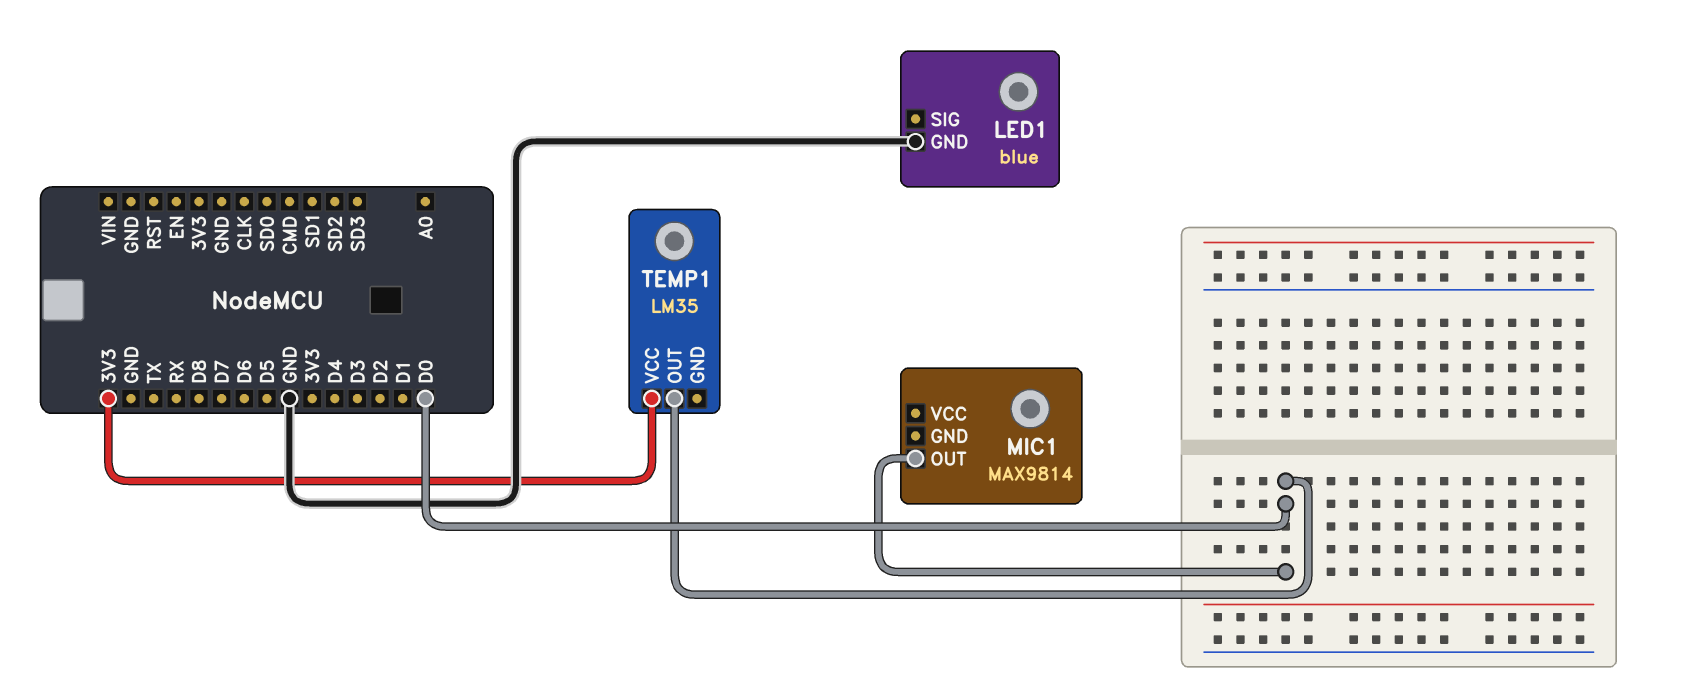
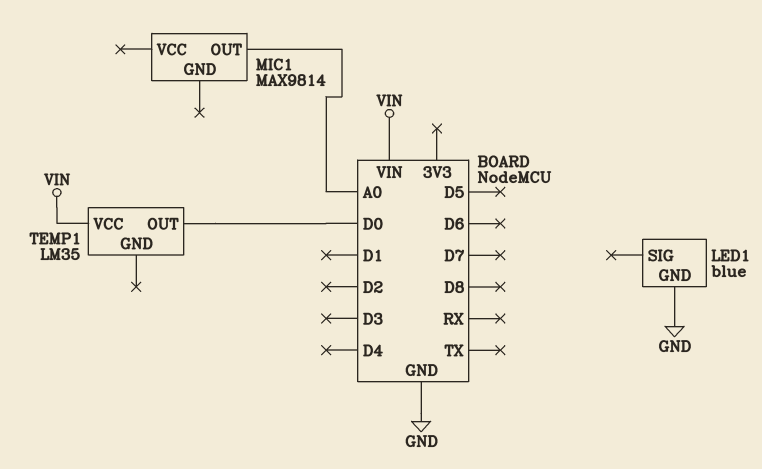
MIC1 pin OUT: D0 -> A0
TEMP1 pin VCC: 3V3 -> VIN

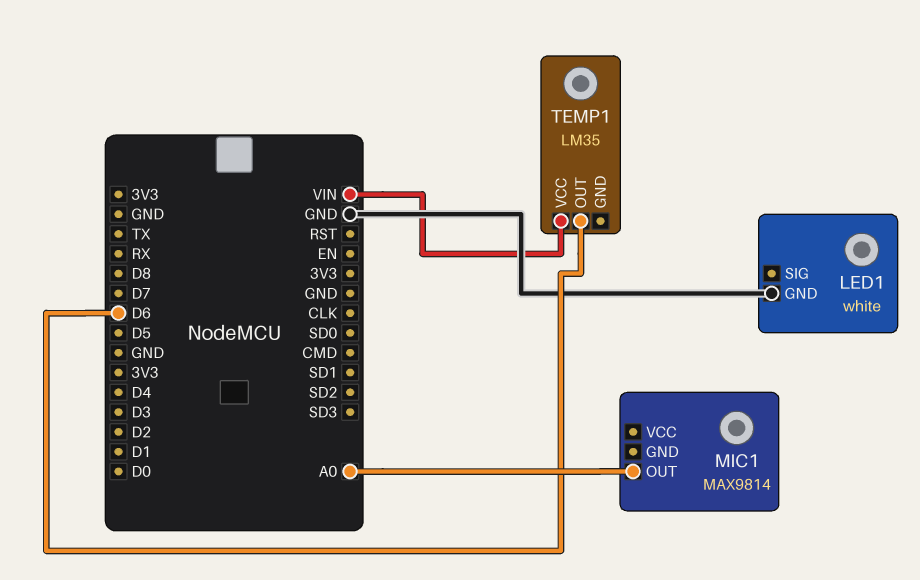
LED1: blue -> white
TEMP1 pin OUT: D0 -> D6

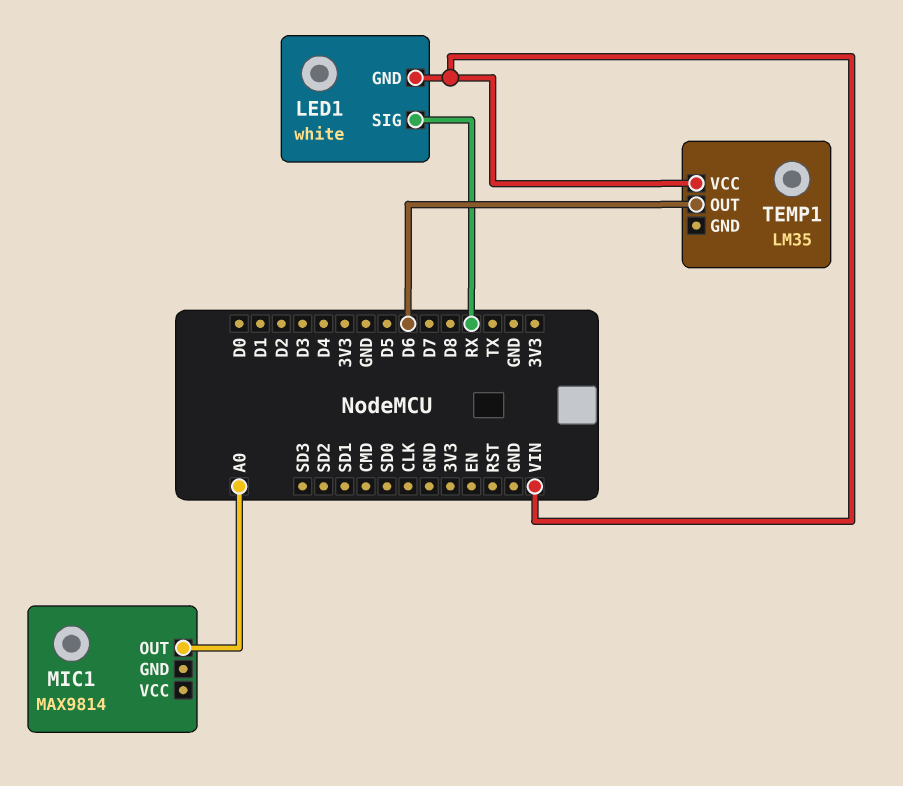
LED1 pin GND: GND -> VIN
LED1 pin SIG: none -> RX

